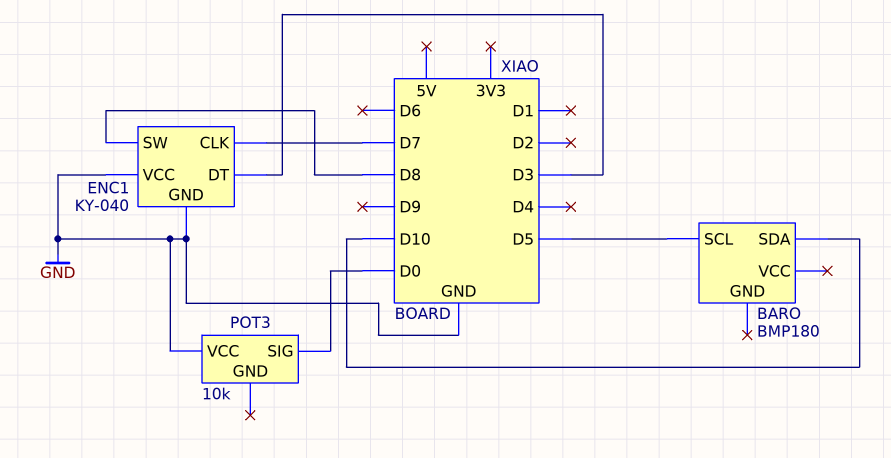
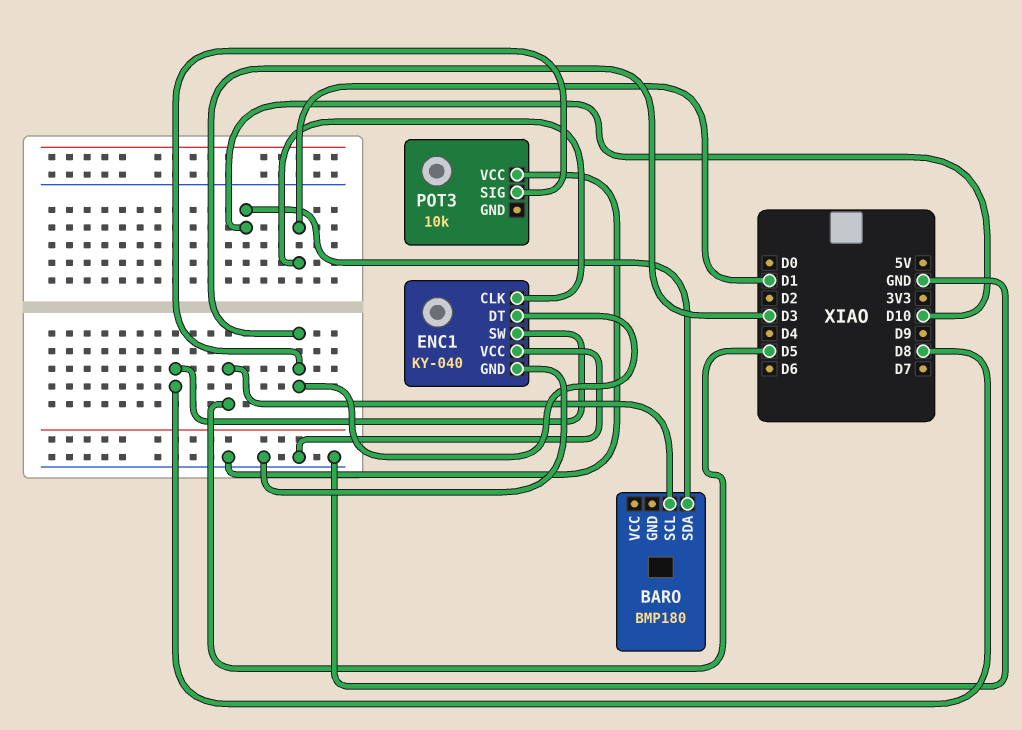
ENC1 pin CLK: D7 -> D1
POT3 pin SIG: D0 -> D3

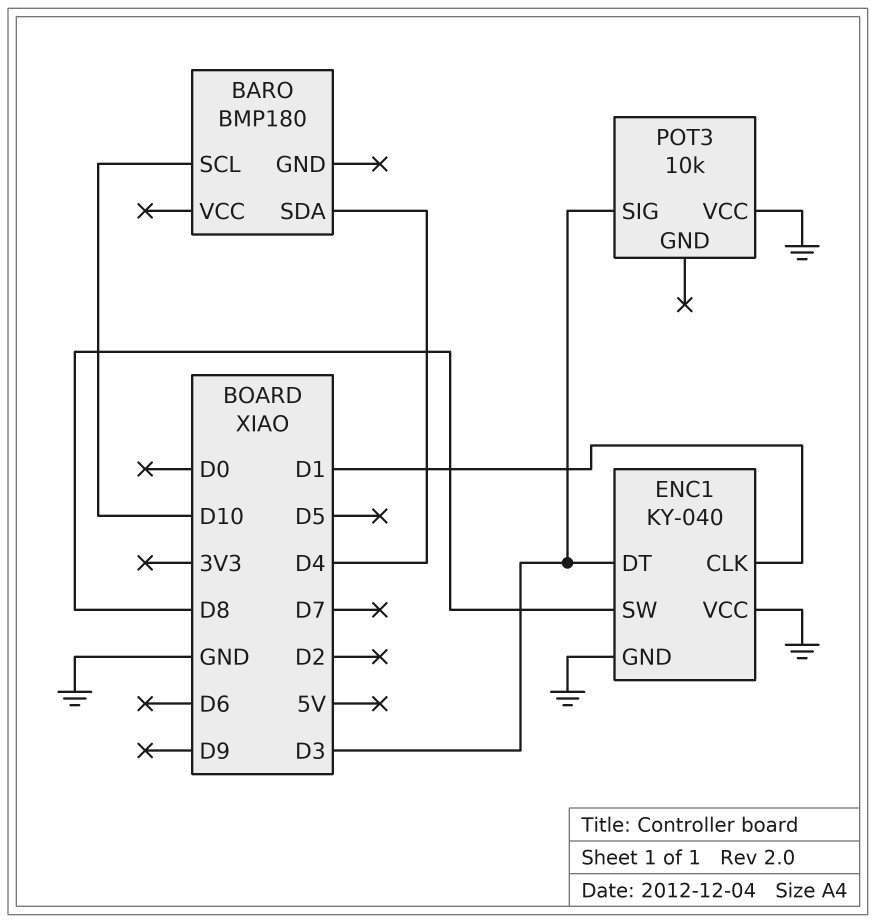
BARO pin SCL: D5 -> D10
BARO pin SDA: D10 -> D4

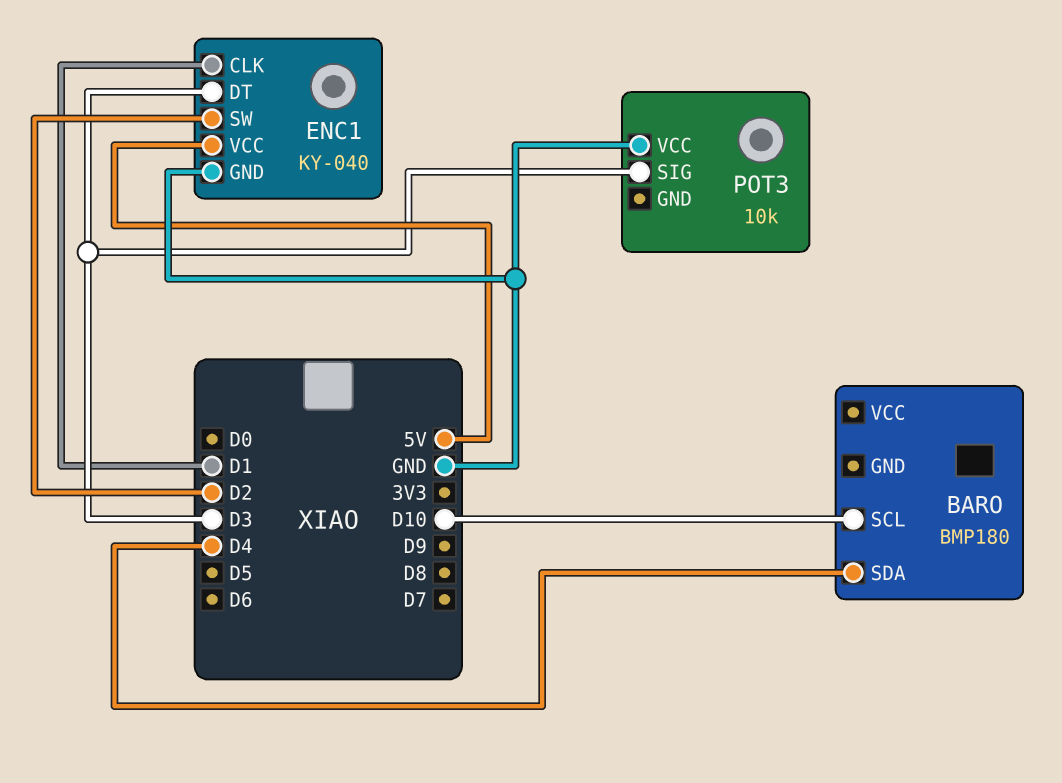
ENC1 pin SW: D8 -> D2
ENC1 pin VCC: GND -> 5V

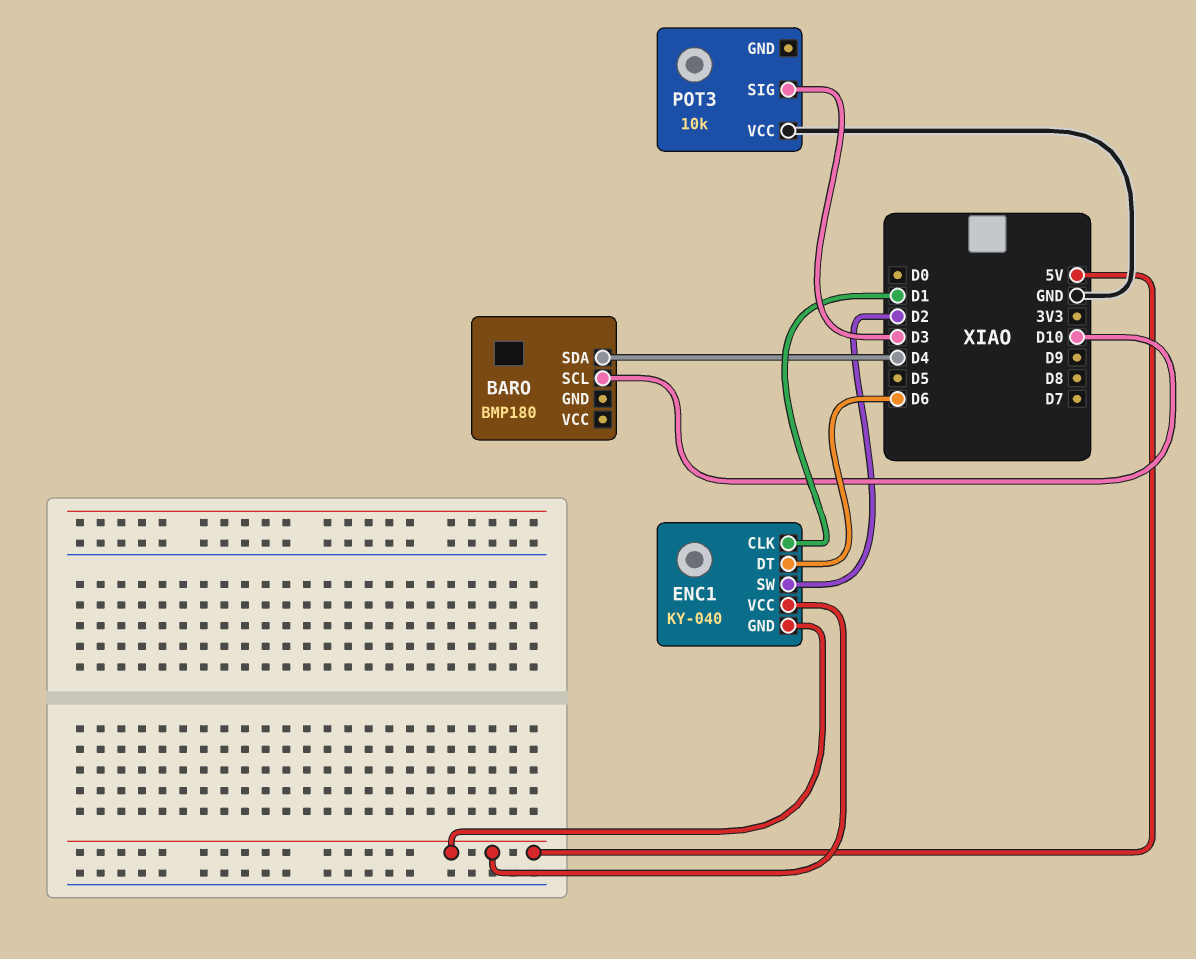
ENC1 pin DT: D3 -> D6
ENC1 pin GND: GND -> 5V

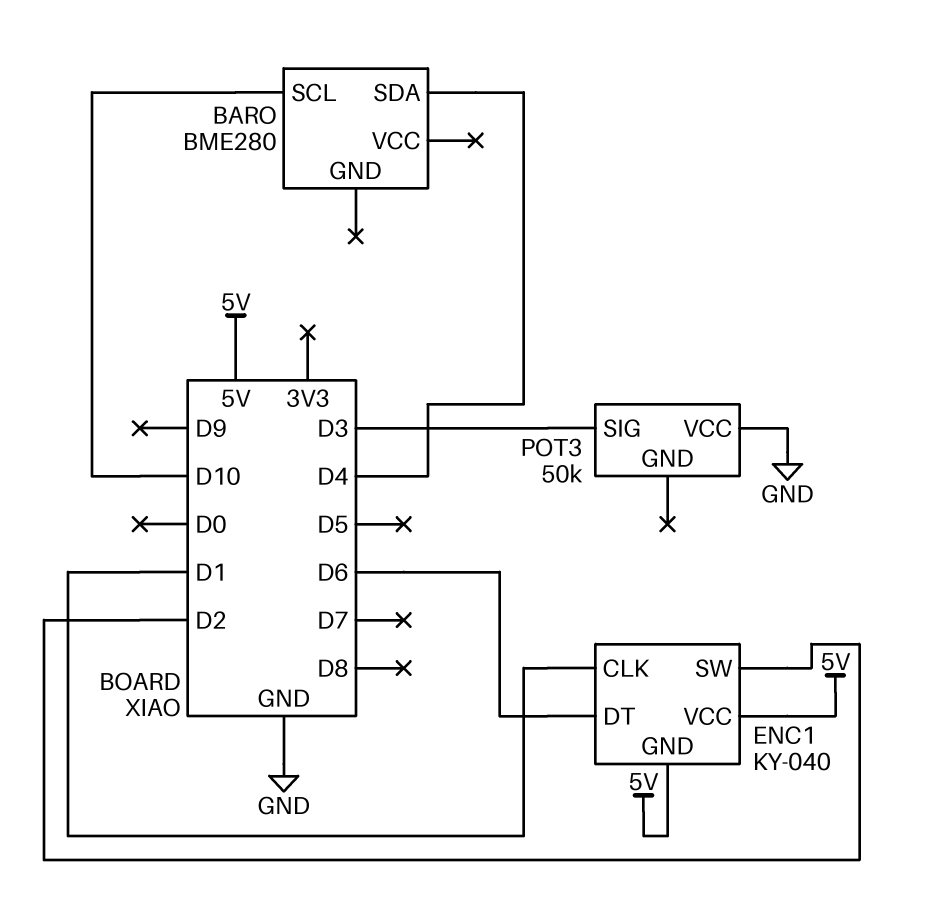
BARO: BMP180 -> BME280
POT3: 10k -> 50k

